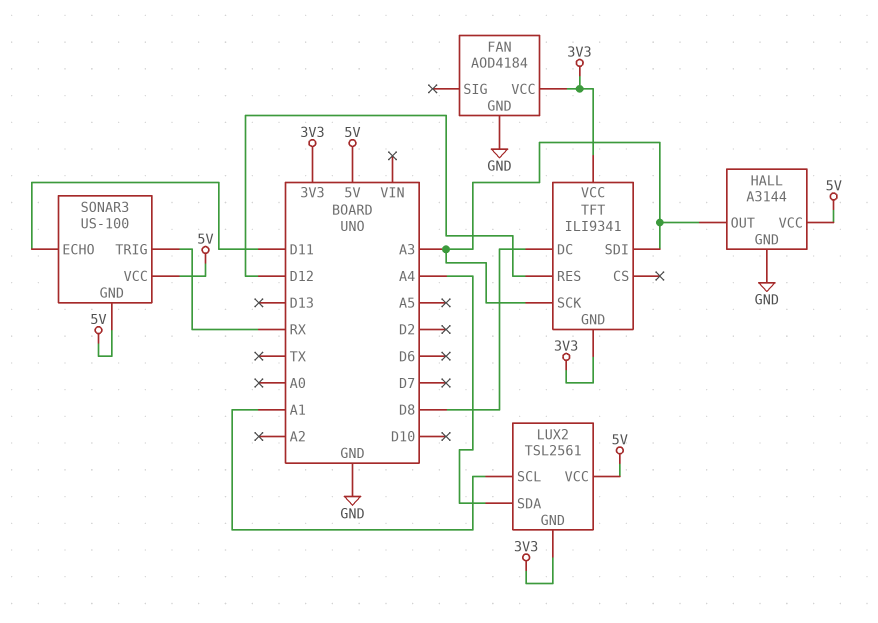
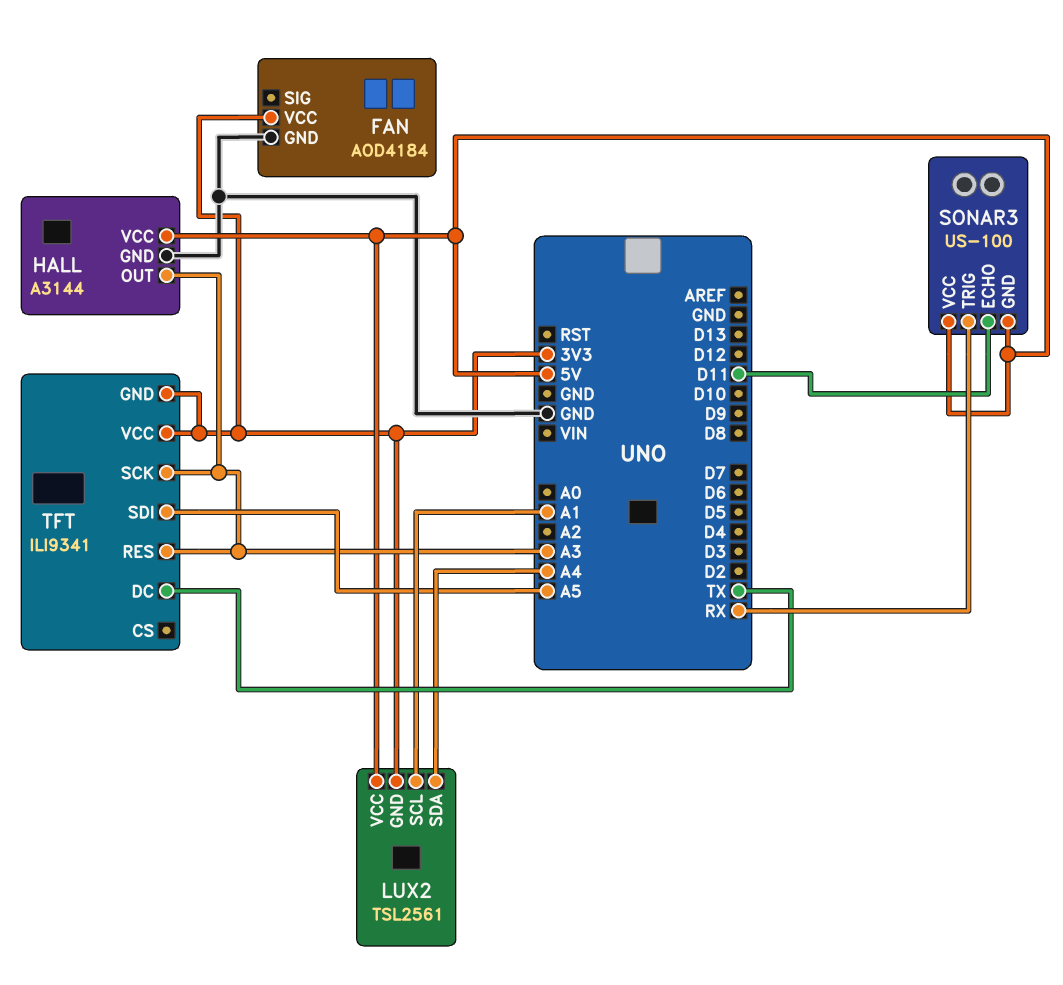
TFT pin DC: D8 -> TX
TFT pin RES: D12 -> A3
TFT pin SDI: A3 -> A5

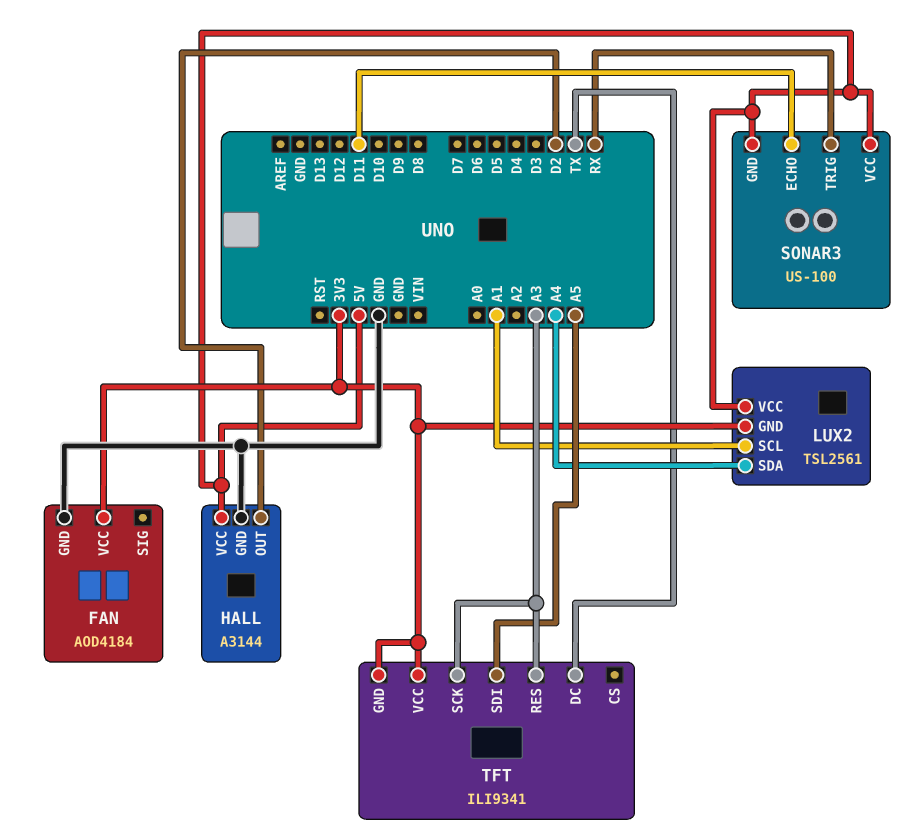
HALL pin OUT: A3 -> D2

